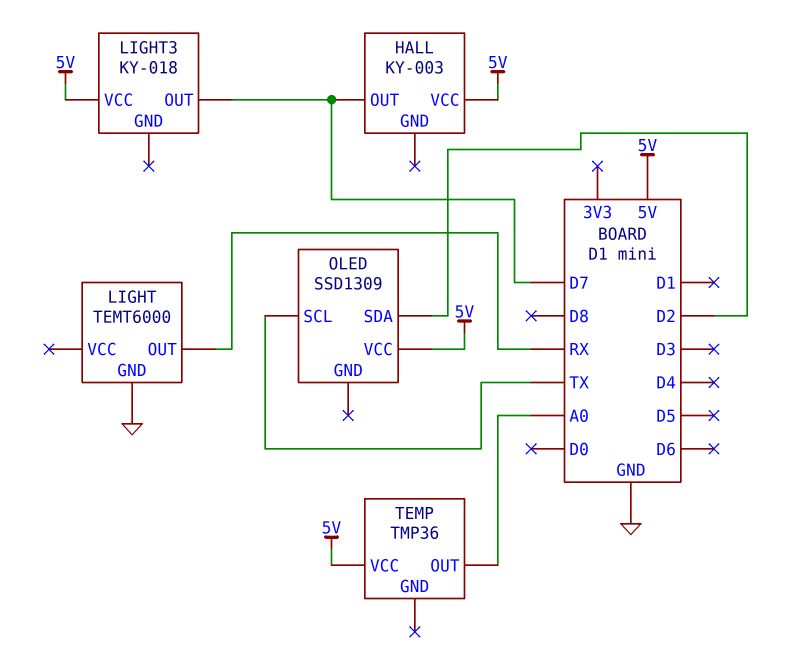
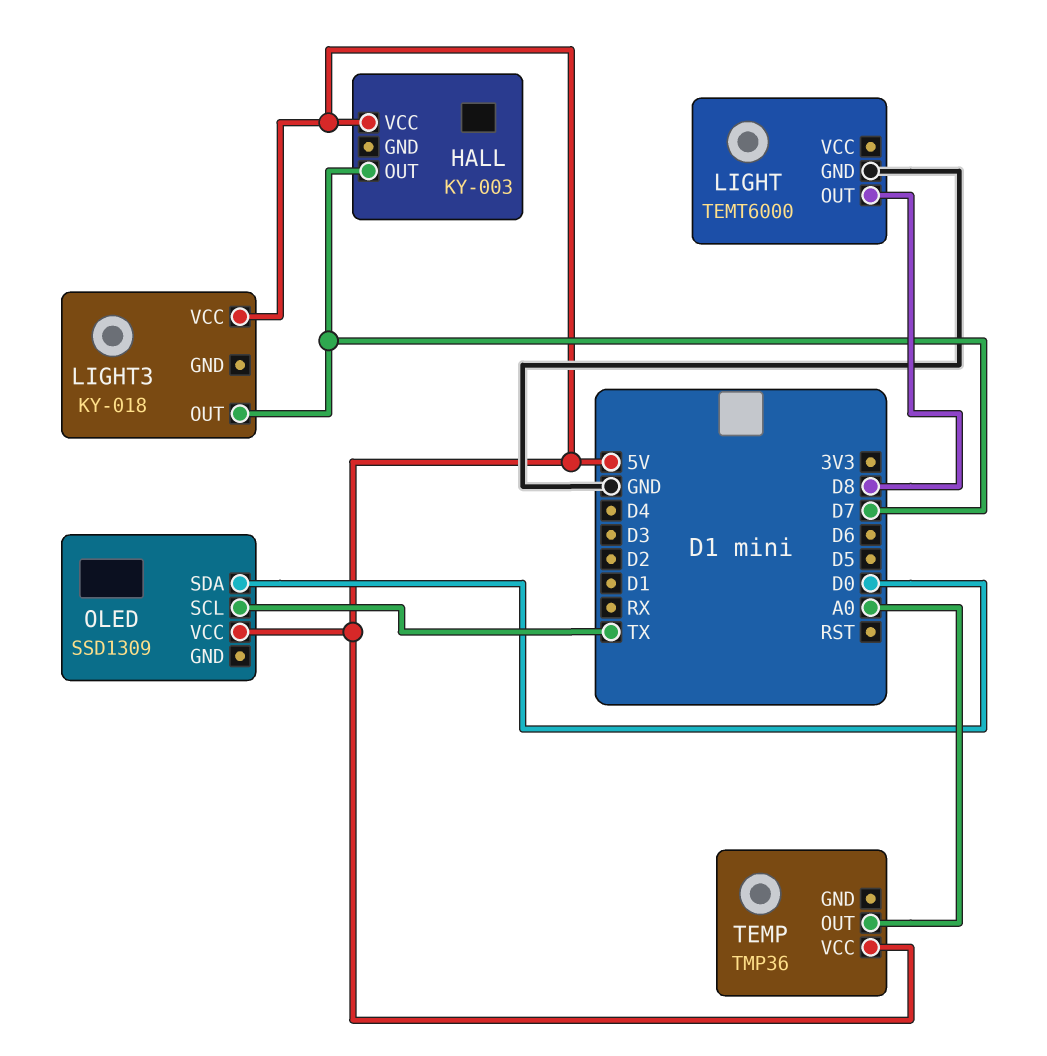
LIGHT pin OUT: RX -> D8
OLED pin SDA: D2 -> D0

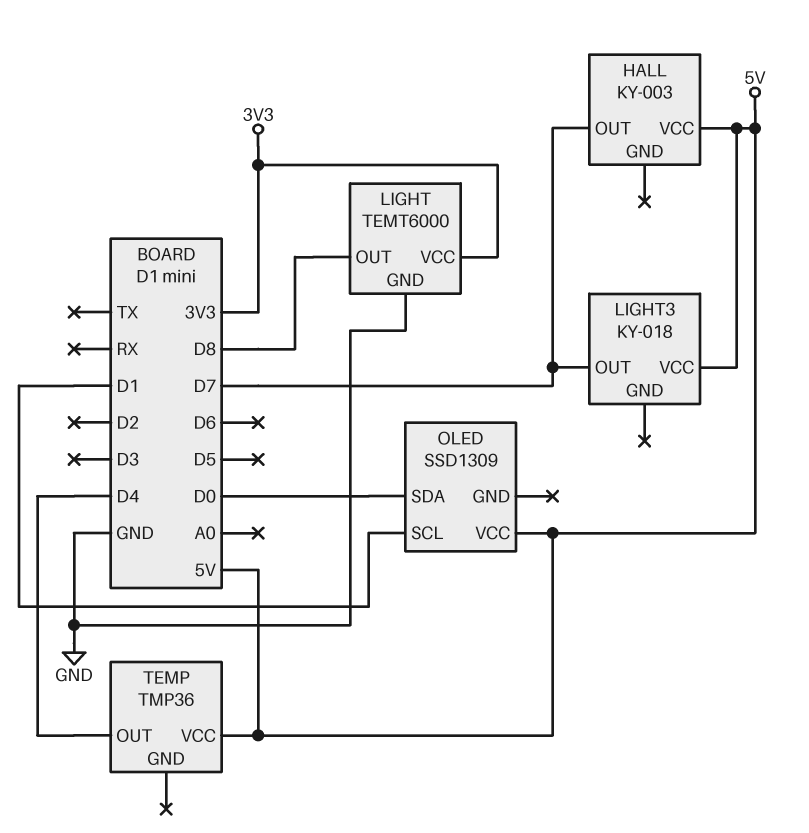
LIGHT pin VCC: none -> 3V3
OLED pin SCL: TX -> D1
TEMP pin OUT: A0 -> D4

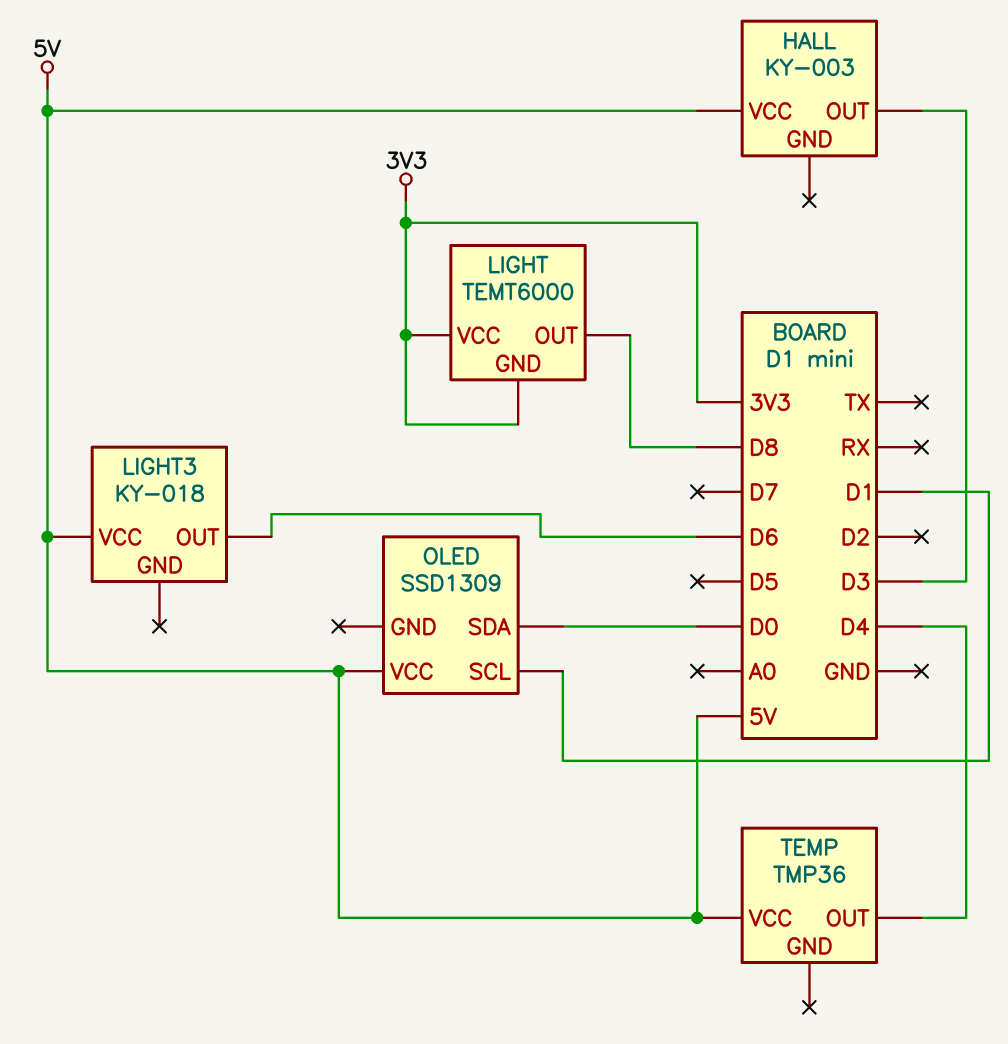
HALL pin OUT: D7 -> D3
LIGHT pin GND: GND -> 3V3
LIGHT3 pin OUT: D7 -> D6

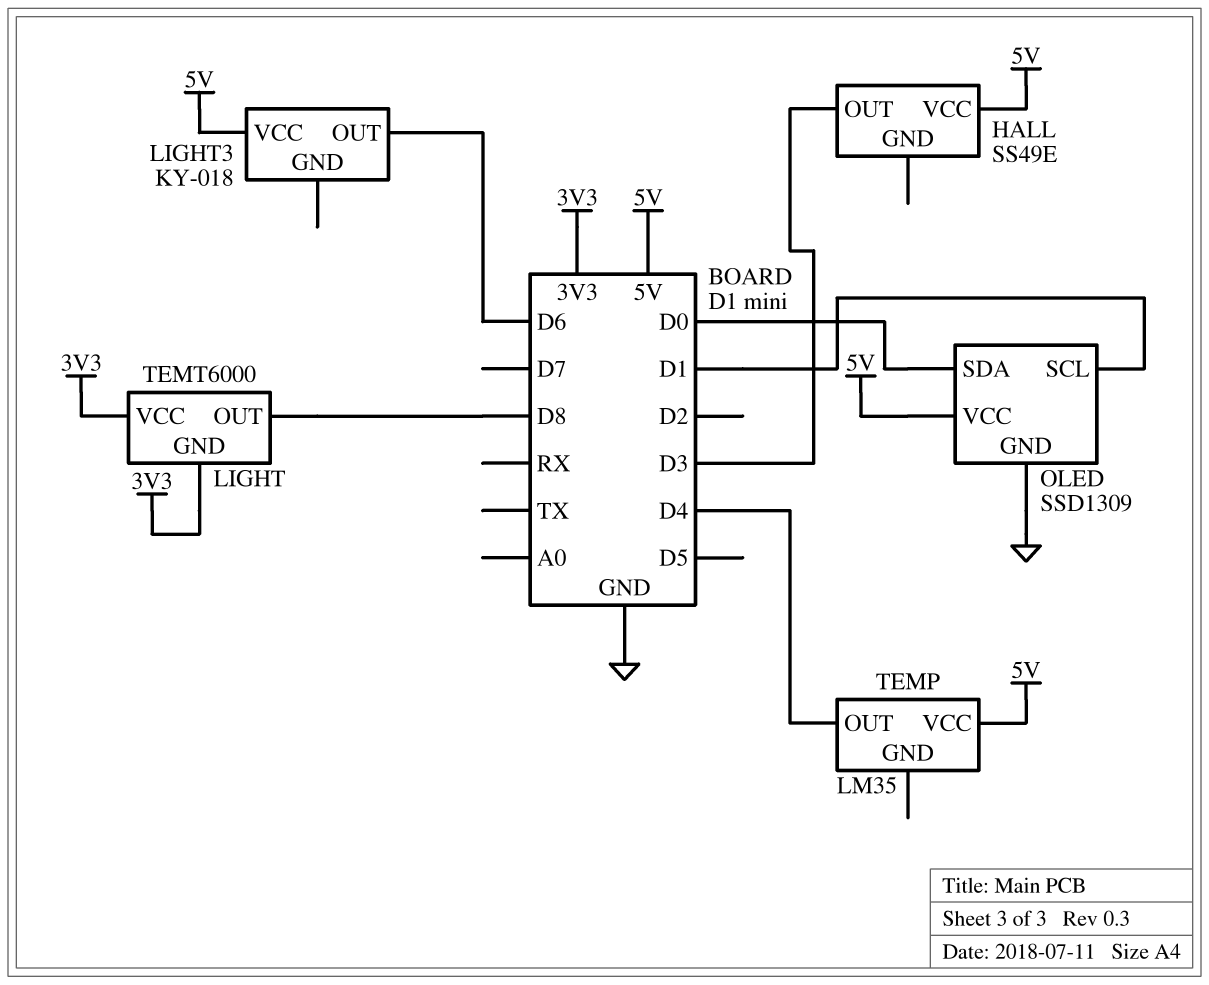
HALL: KY-003 -> SS49E
OLED pin GND: none -> GND
TEMP: TMP36 -> LM35

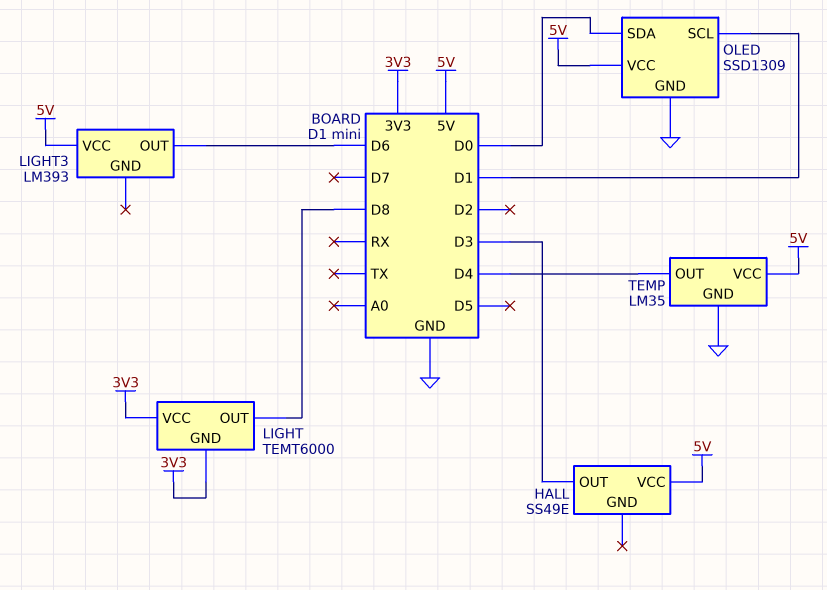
LIGHT3: KY-018 -> LM393
TEMP pin GND: none -> GND

